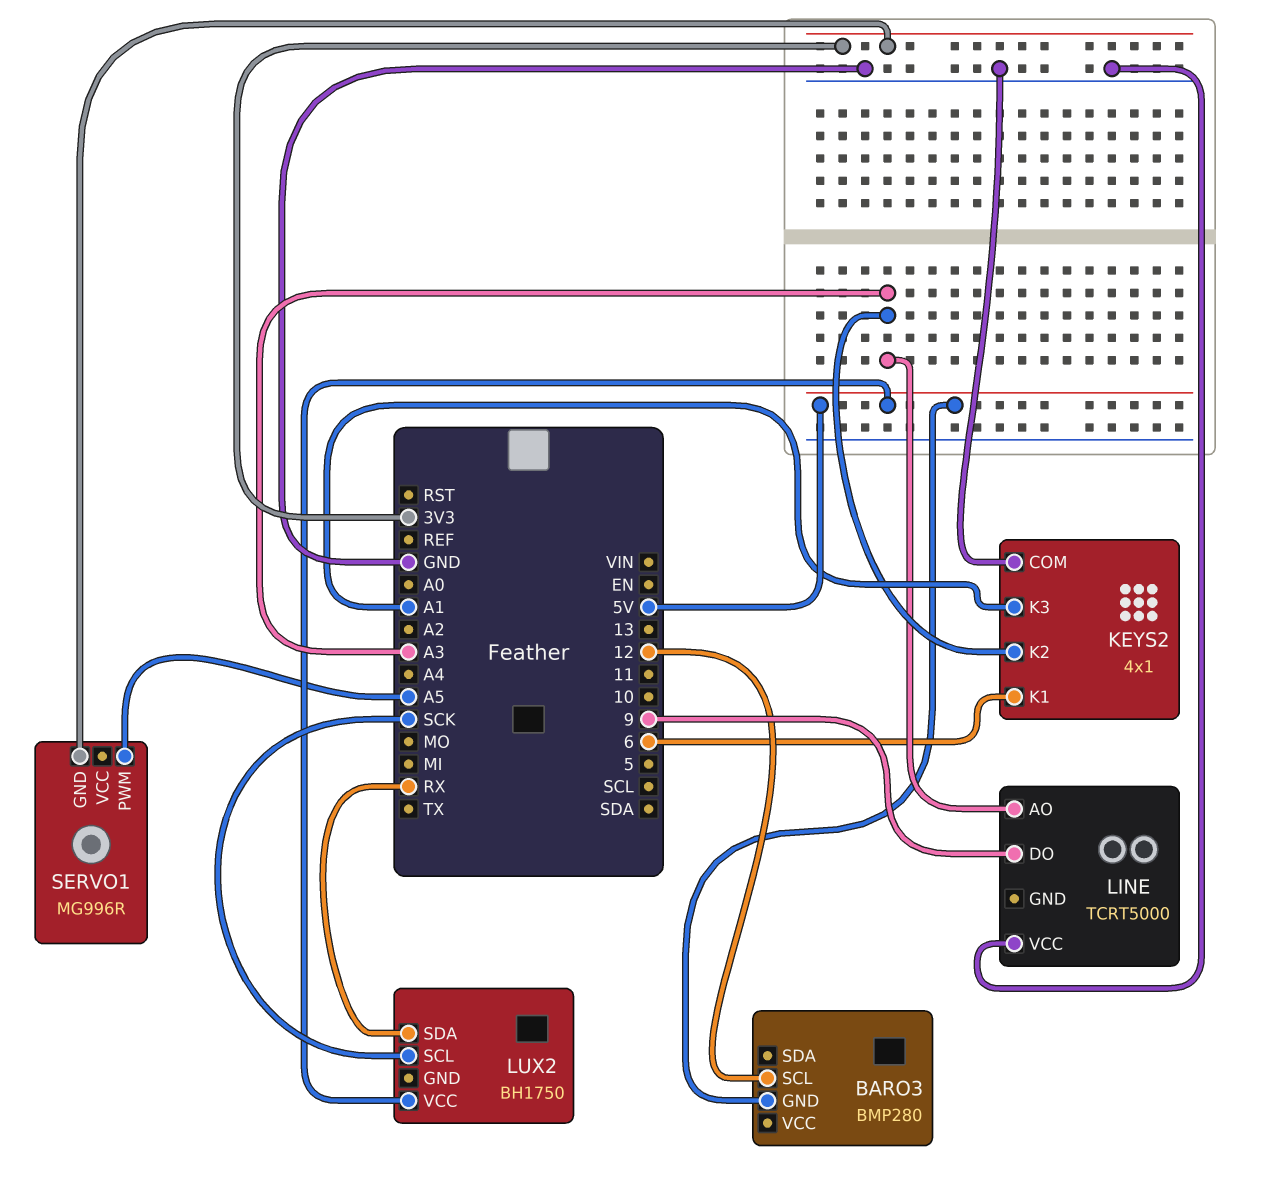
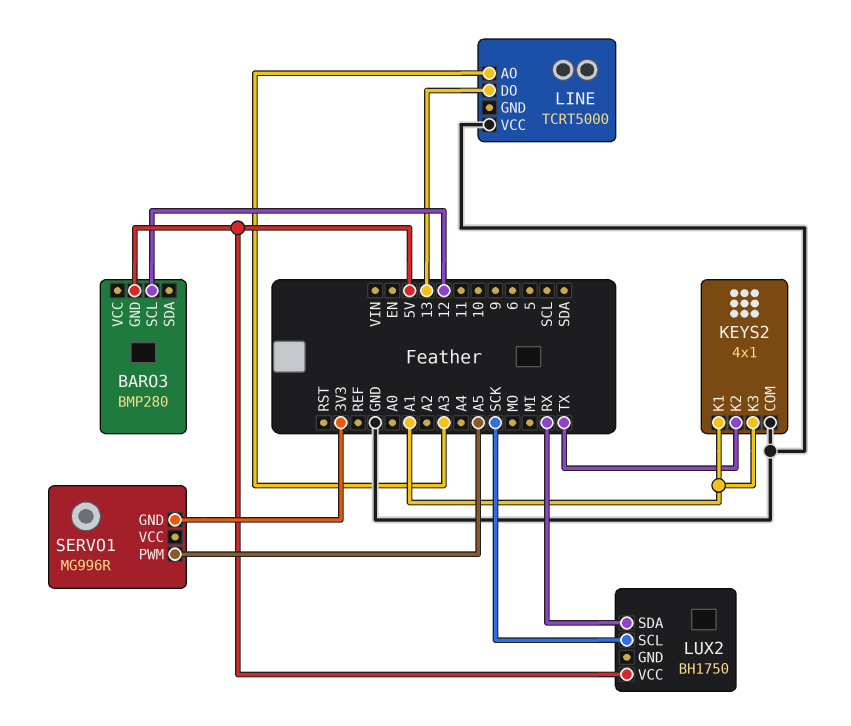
KEYS2 pin K1: 6 -> A1
KEYS2 pin K2: A3 -> TX
LINE pin DO: 9 -> 13

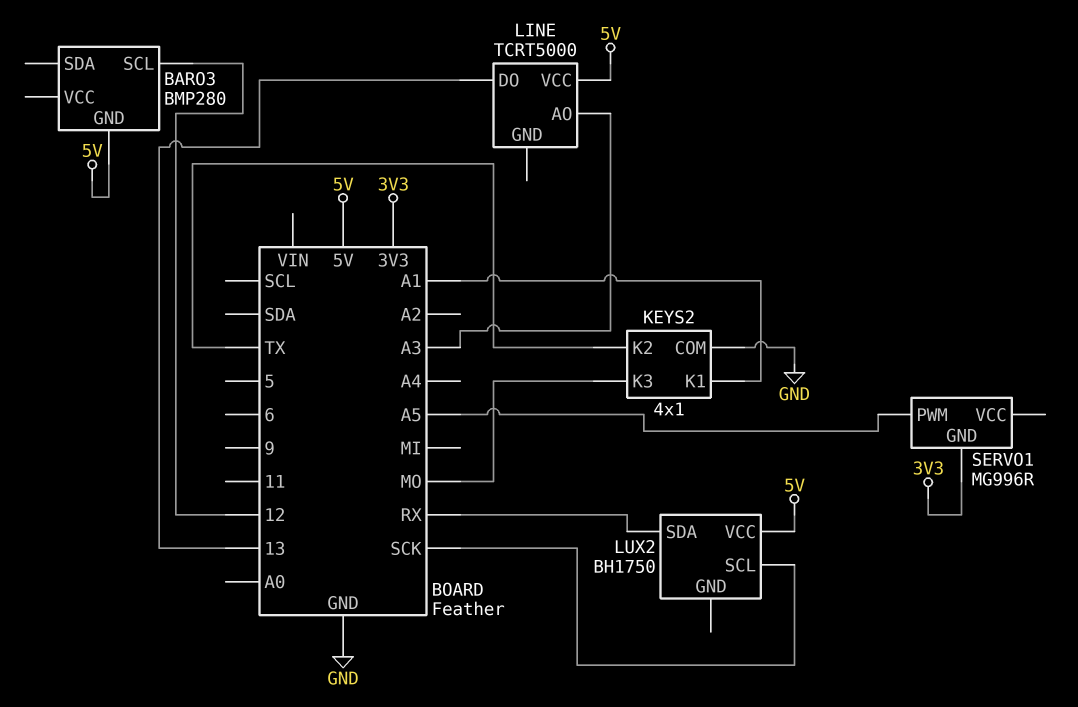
KEYS2 pin K3: A1 -> MO
LINE pin VCC: GND -> 5V

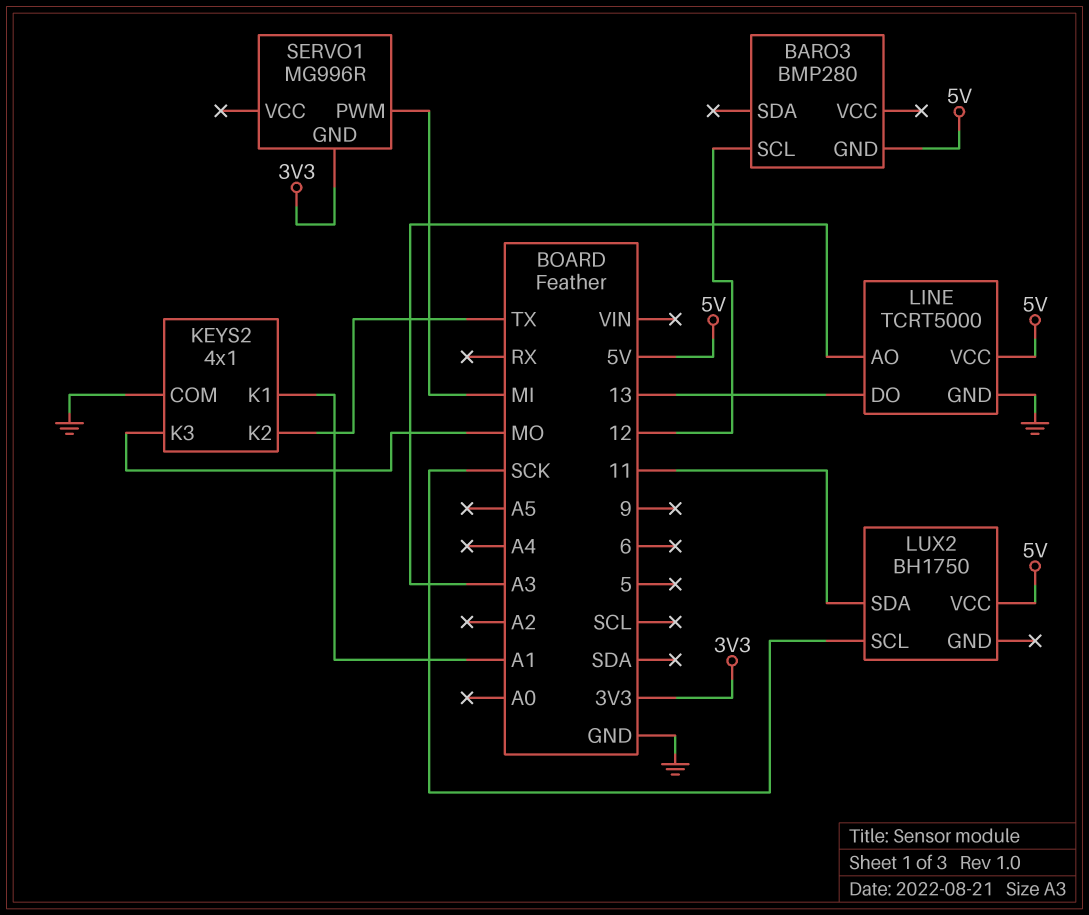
LINE pin GND: none -> GND
LUX2 pin SDA: RX -> 11
SERVO1 pin PWM: A5 -> MI

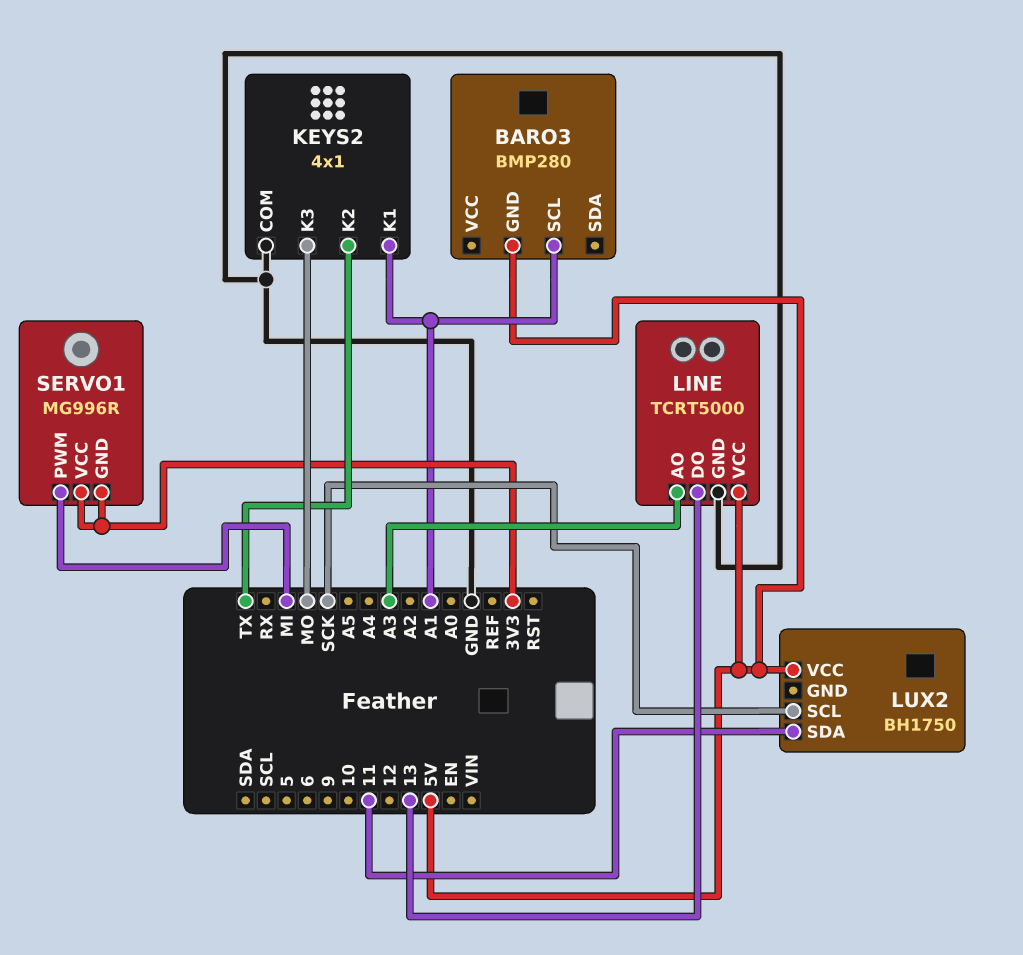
BARO3 pin SCL: 12 -> A1
SERVO1 pin VCC: none -> 3V3

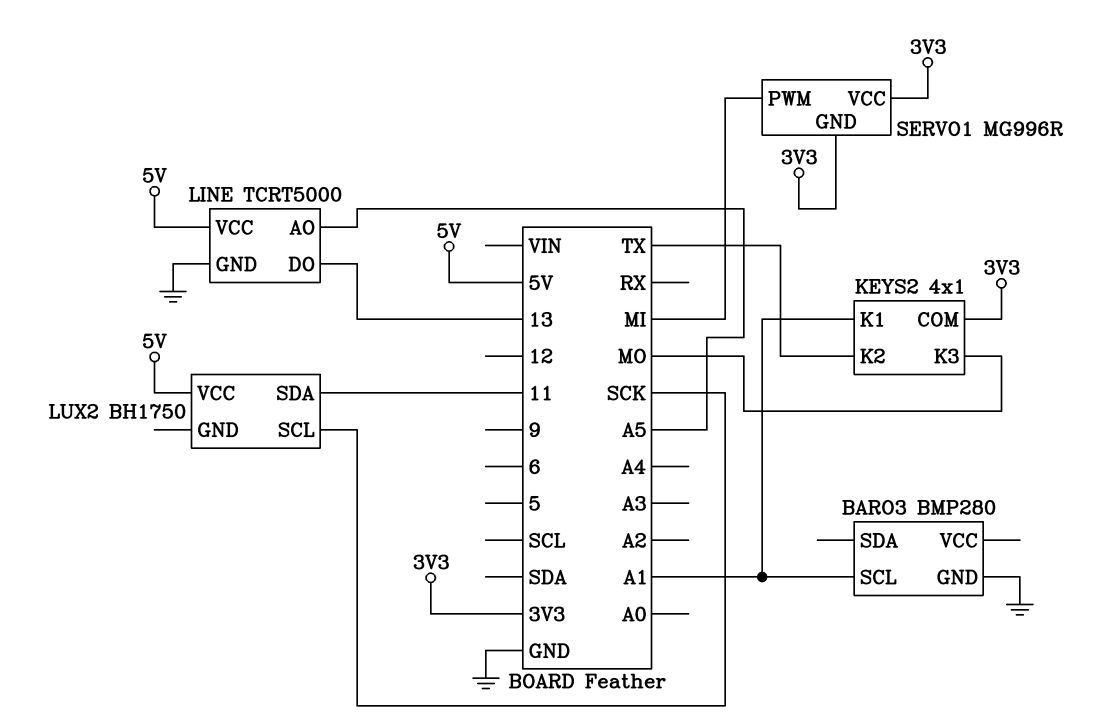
BARO3 pin GND: 5V -> GND
KEYS2 pin COM: GND -> 3V3
LINE pin AO: A3 -> A5

